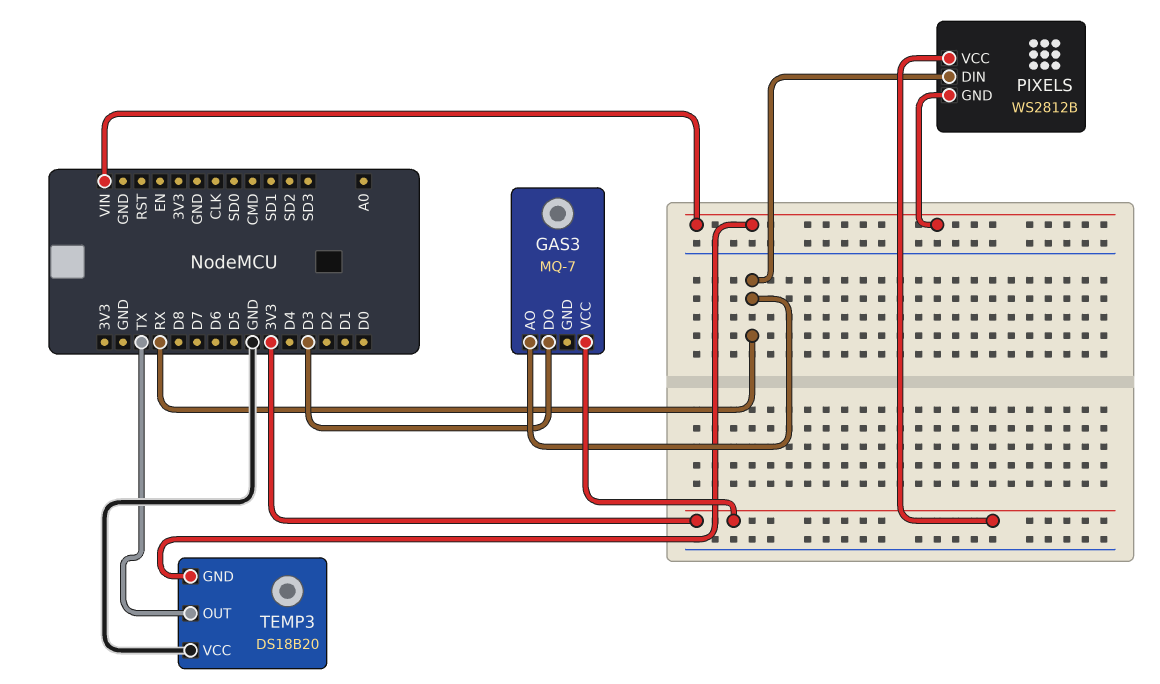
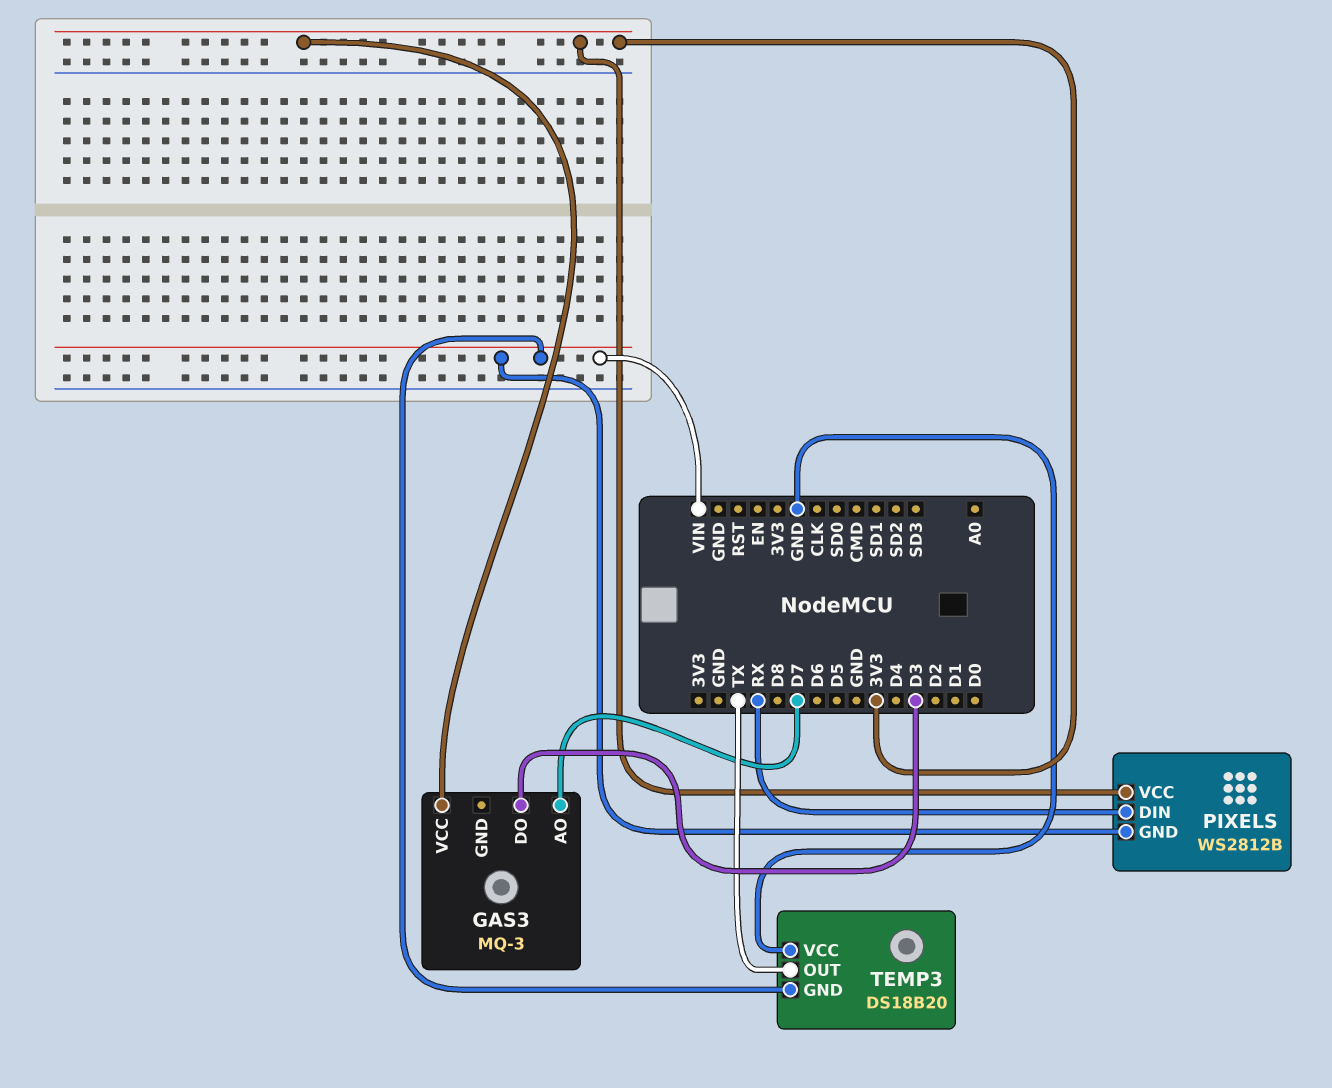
GAS3: MQ-7 -> MQ-3
GAS3 pin AO: RX -> D7

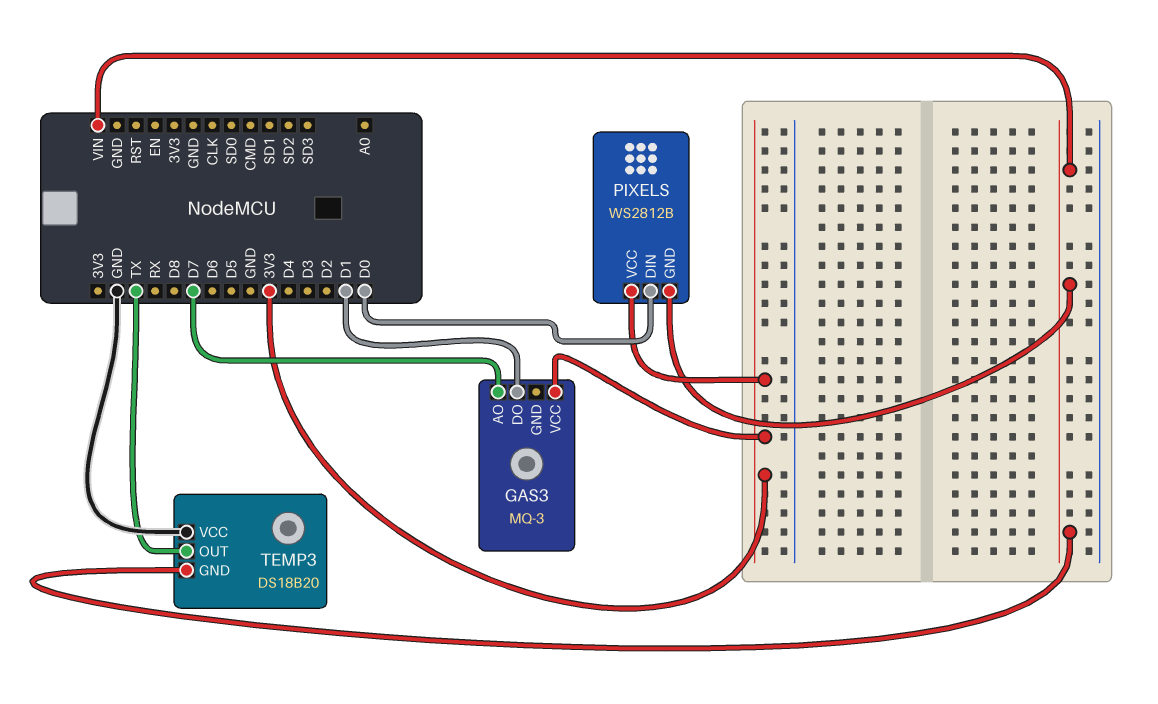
GAS3 pin DO: D3 -> D1
PIXELS pin DIN: RX -> D0

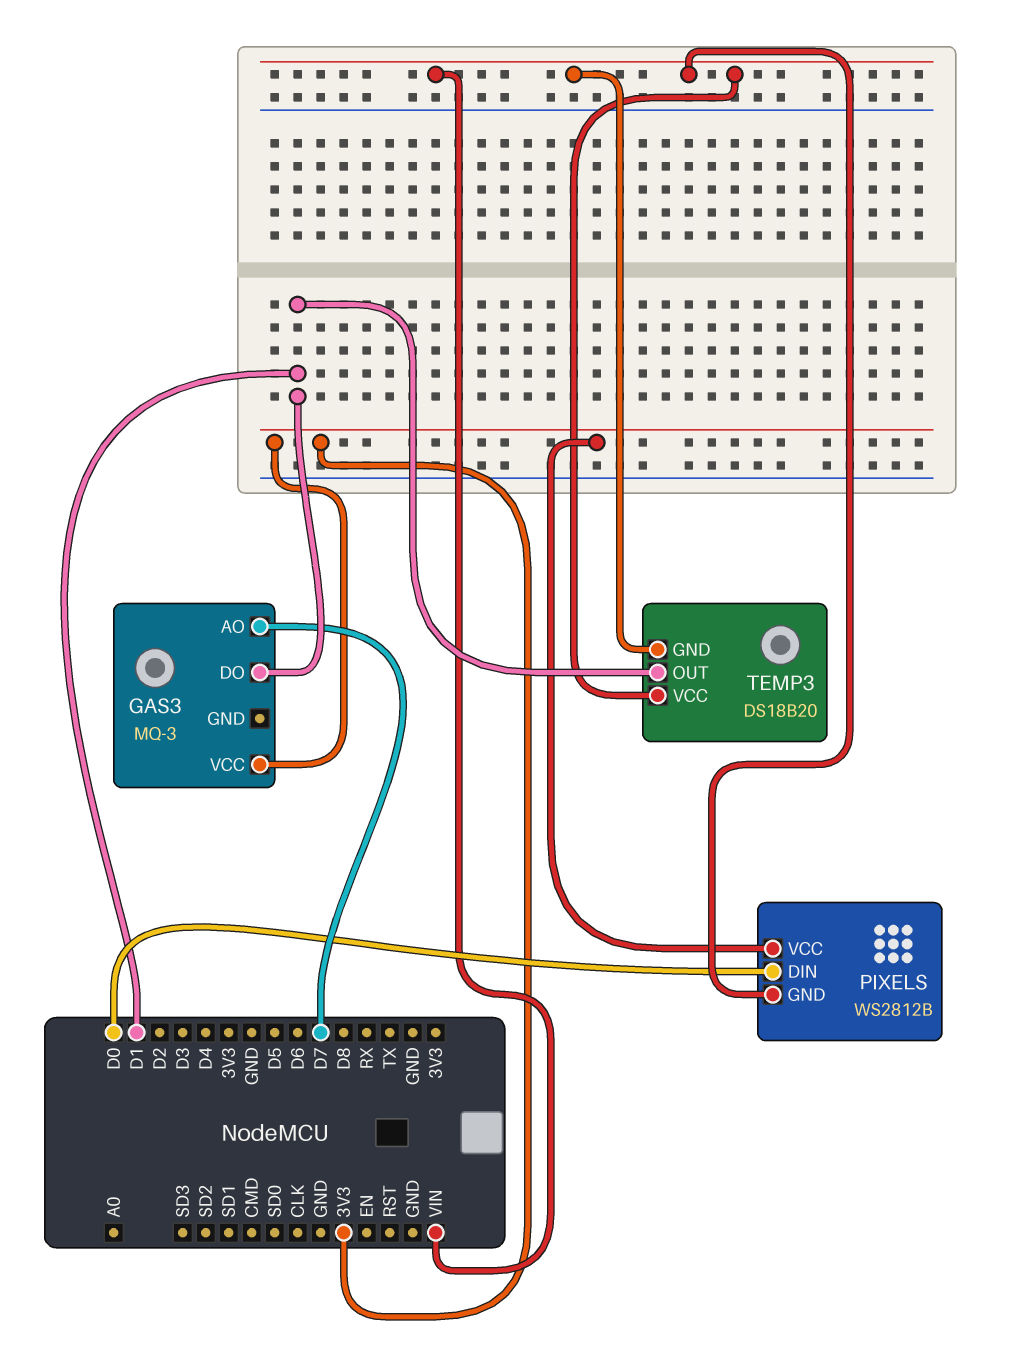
TEMP3 pin OUT: TX -> D1
TEMP3 pin VCC: GND -> VIN

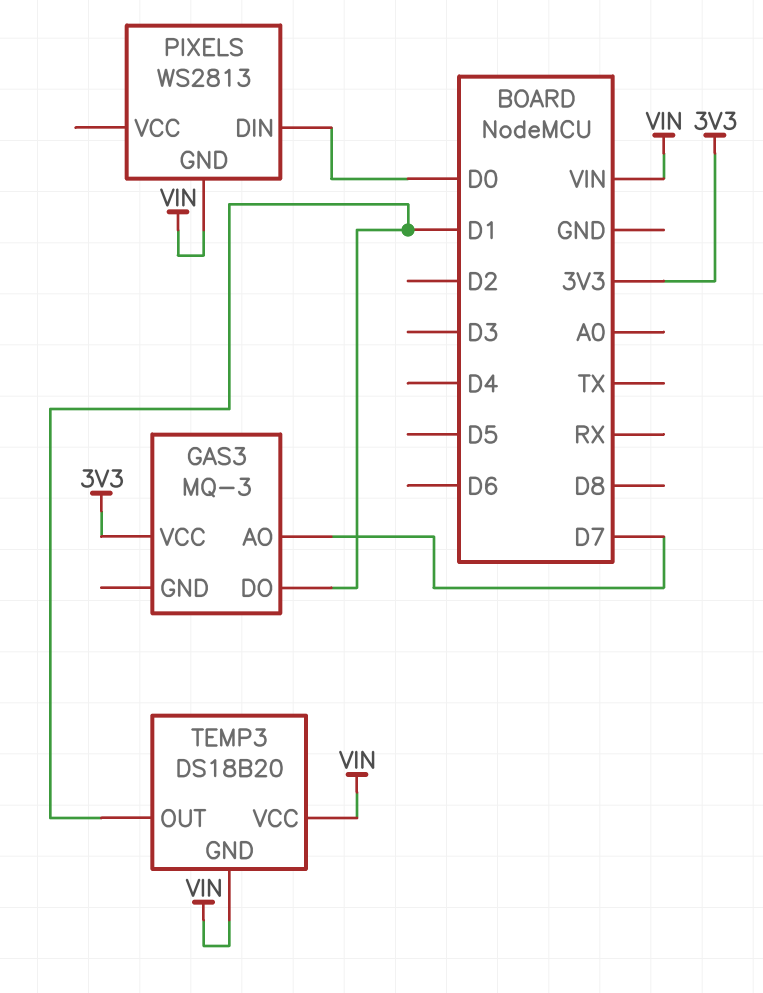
PIXELS: WS2812B -> WS2813
PIXELS pin VCC: 3V3 -> none

